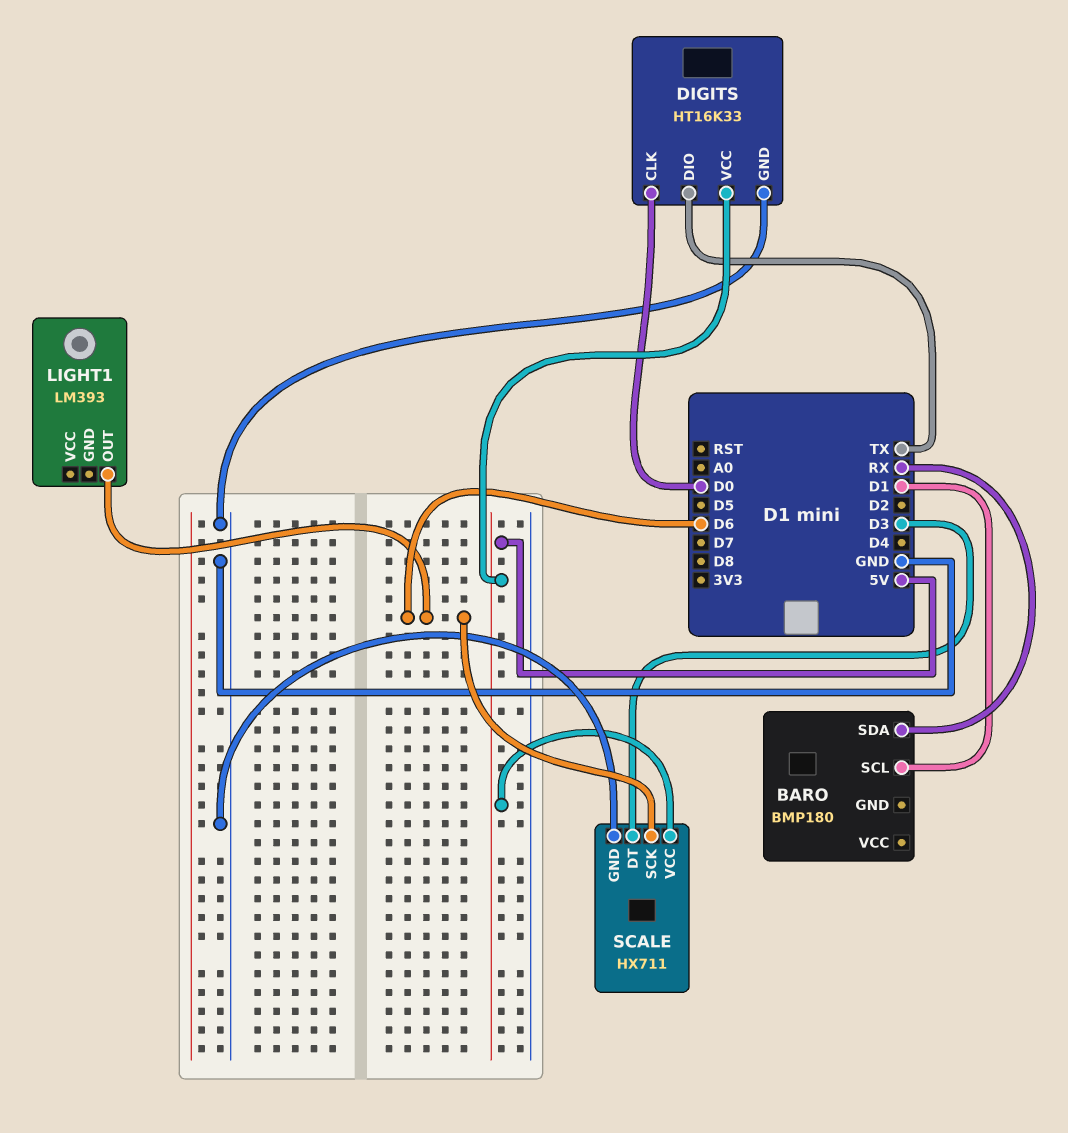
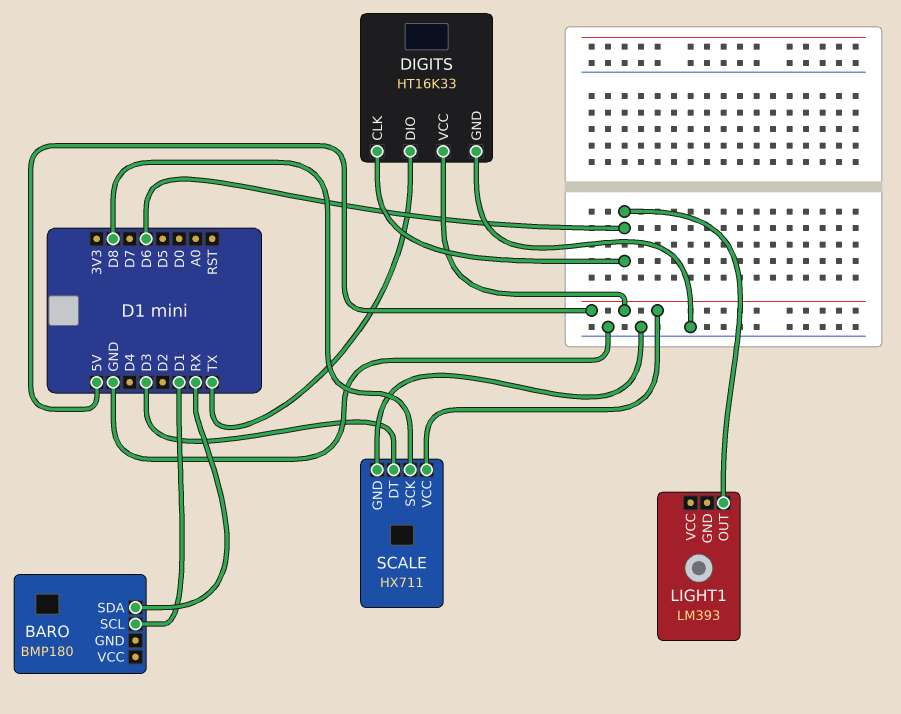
DIGITS pin CLK: D0 -> D6
SCALE pin SCK: D6 -> D8

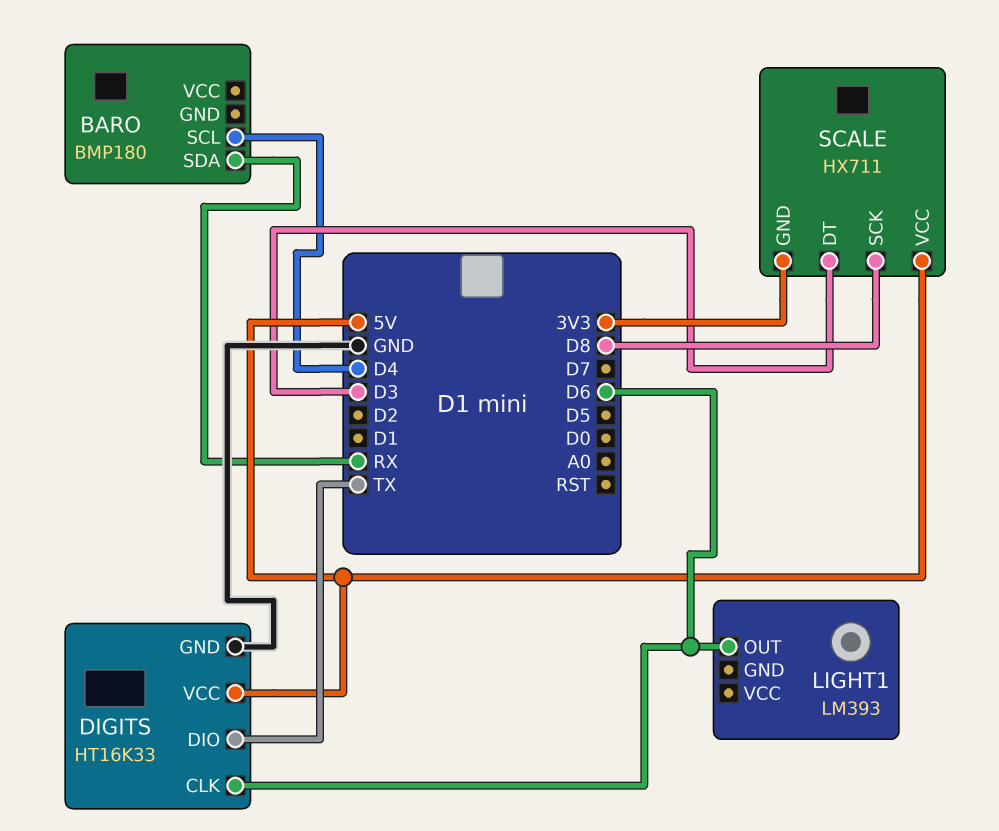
BARO pin SCL: D1 -> D4
SCALE pin GND: GND -> 3V3

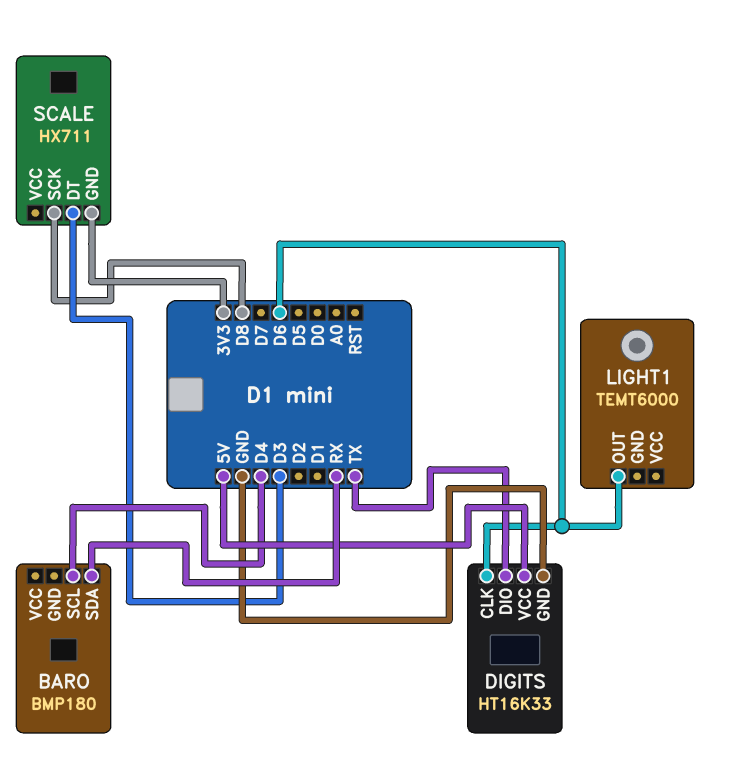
LIGHT1: LM393 -> TEMT6000
SCALE pin VCC: 5V -> none

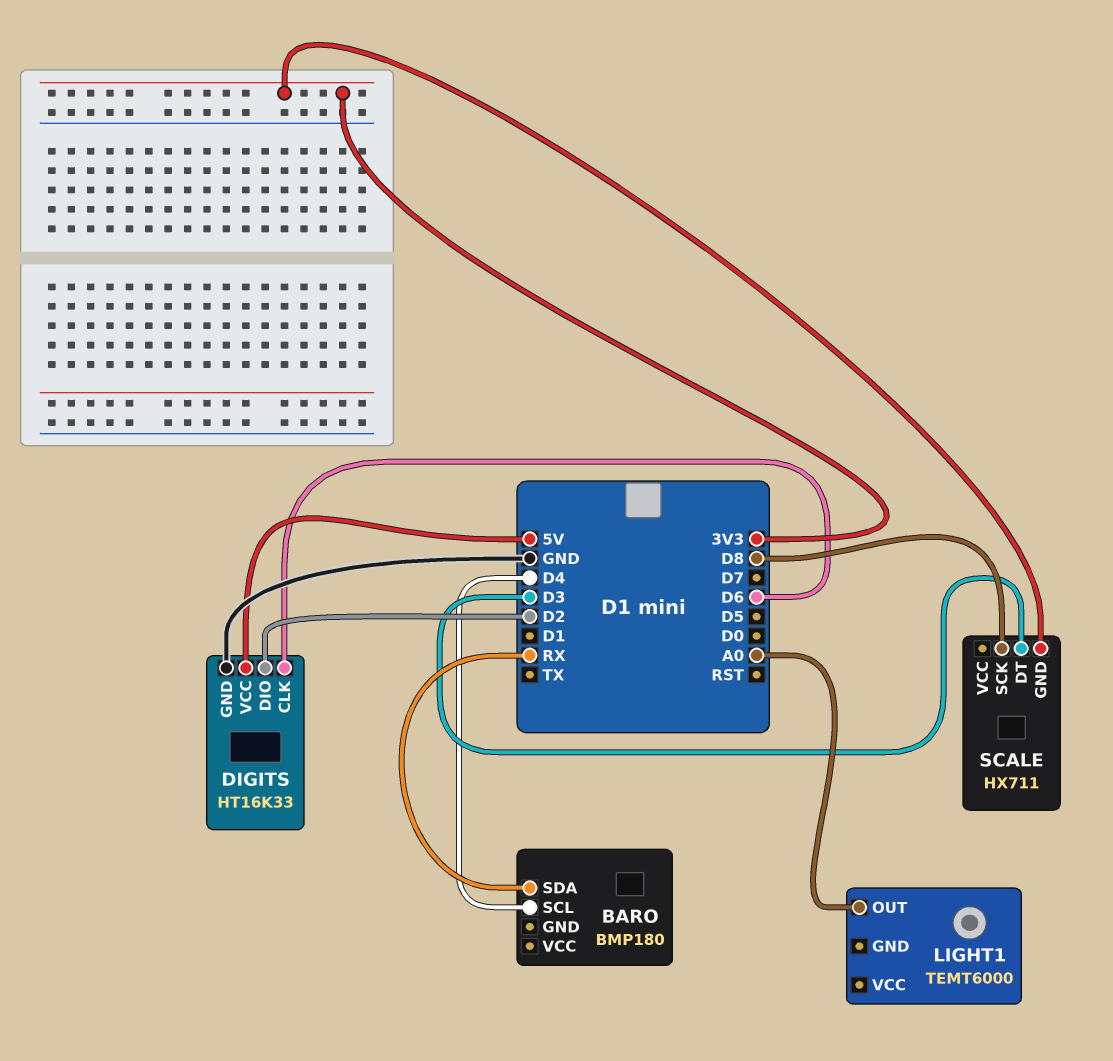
DIGITS pin DIO: TX -> D2
LIGHT1 pin OUT: D6 -> A0

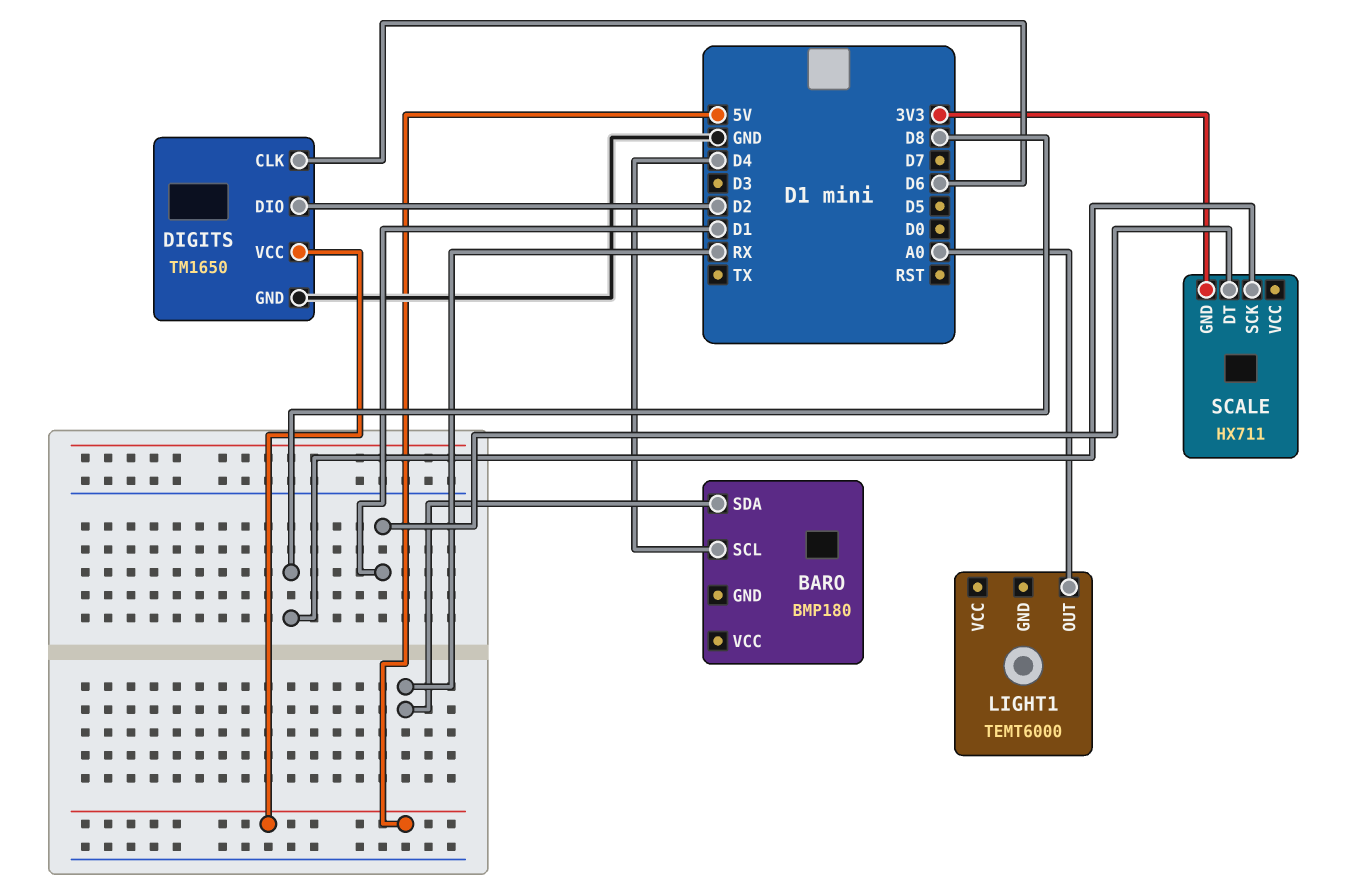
DIGITS: HT16K33 -> TM1650
SCALE pin DT: D3 -> D1

